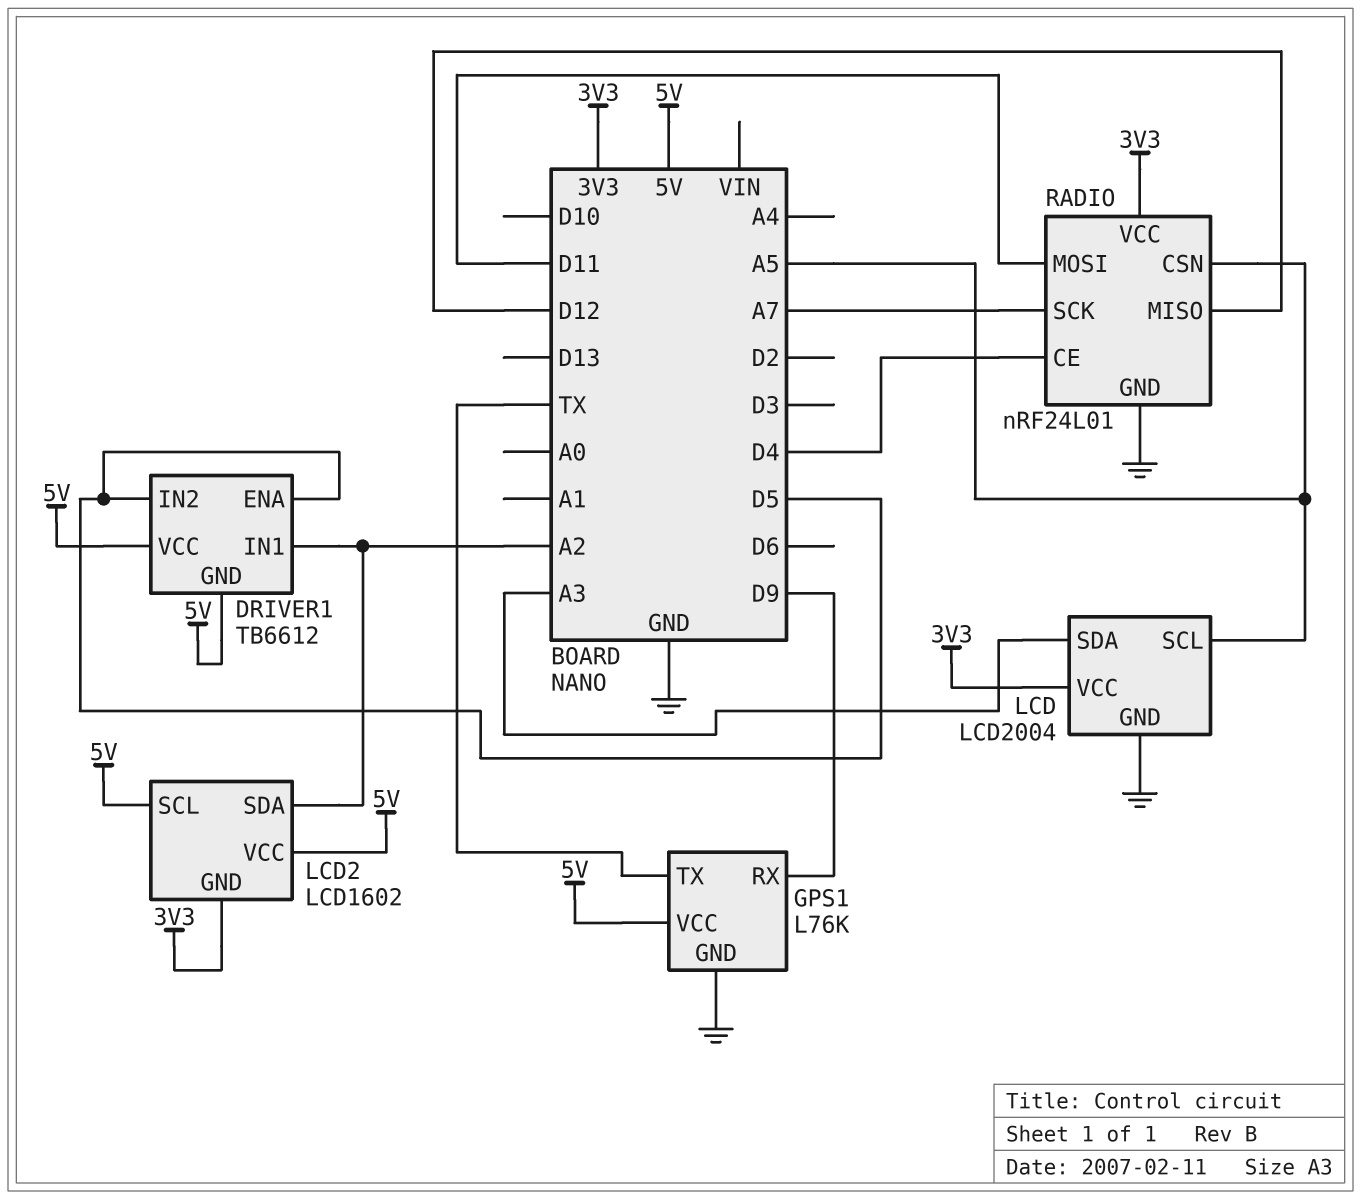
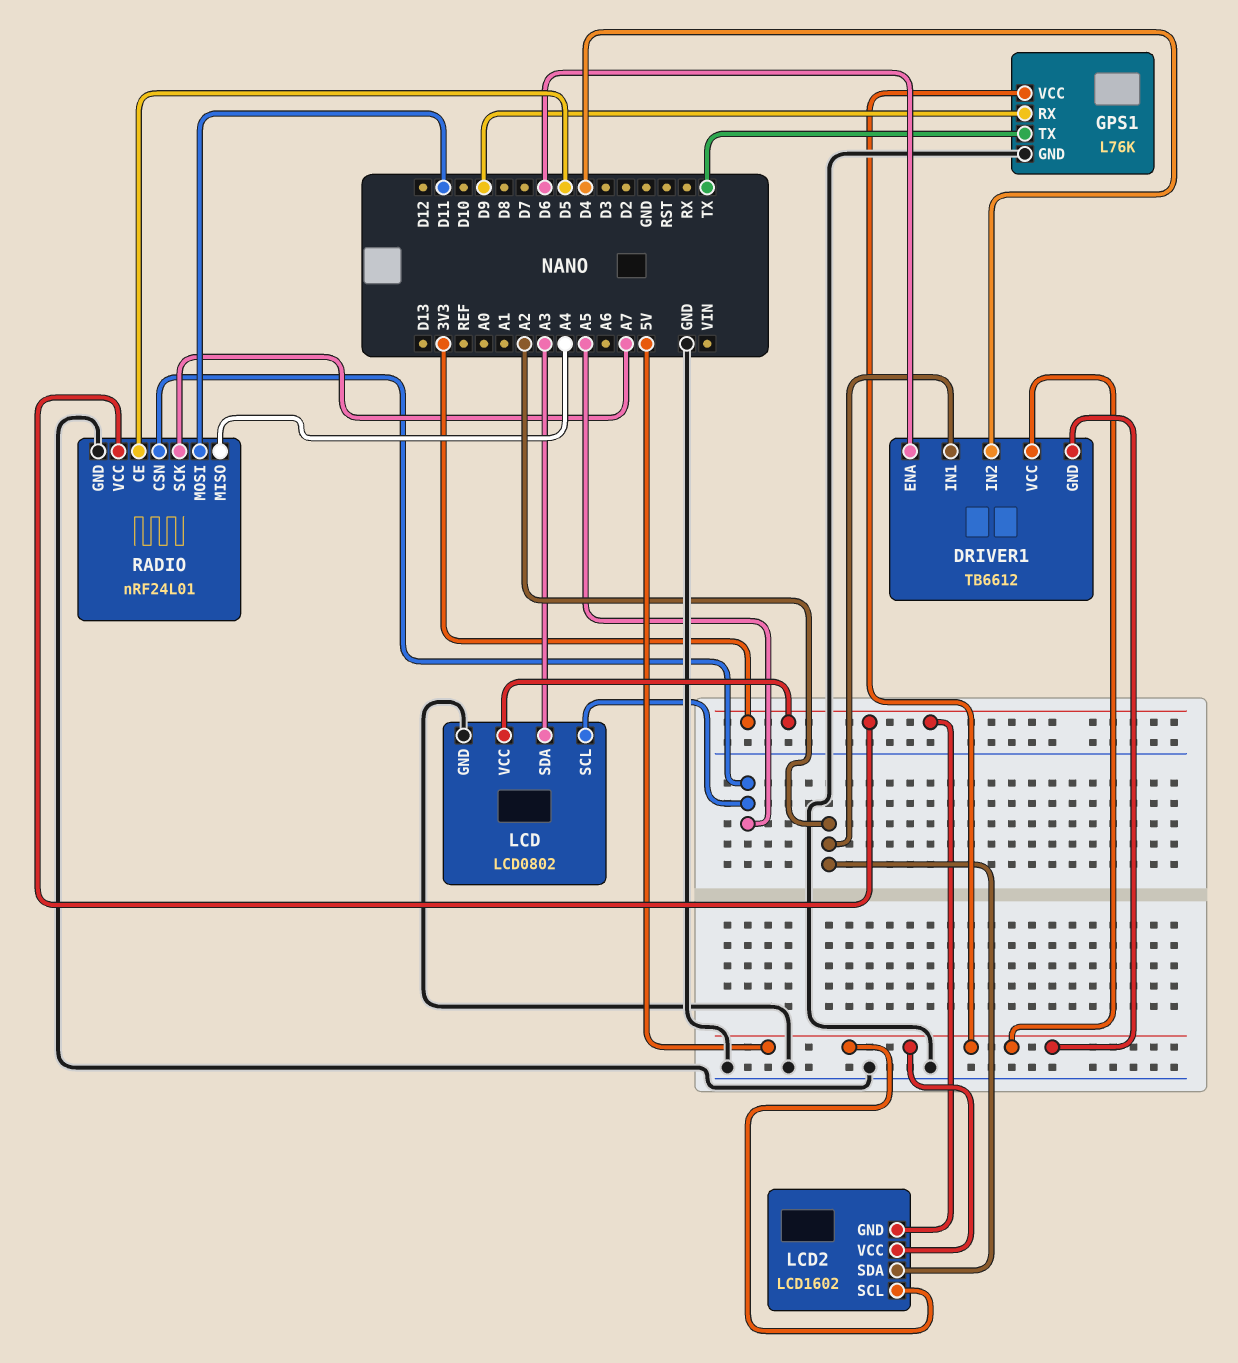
DRIVER1 pin ENA: D5 -> D6
DRIVER1 pin IN2: D5 -> D4
LCD: LCD2004 -> LCD0802
RADIO pin CE: D4 -> D5
RADIO pin MISO: D12 -> A4

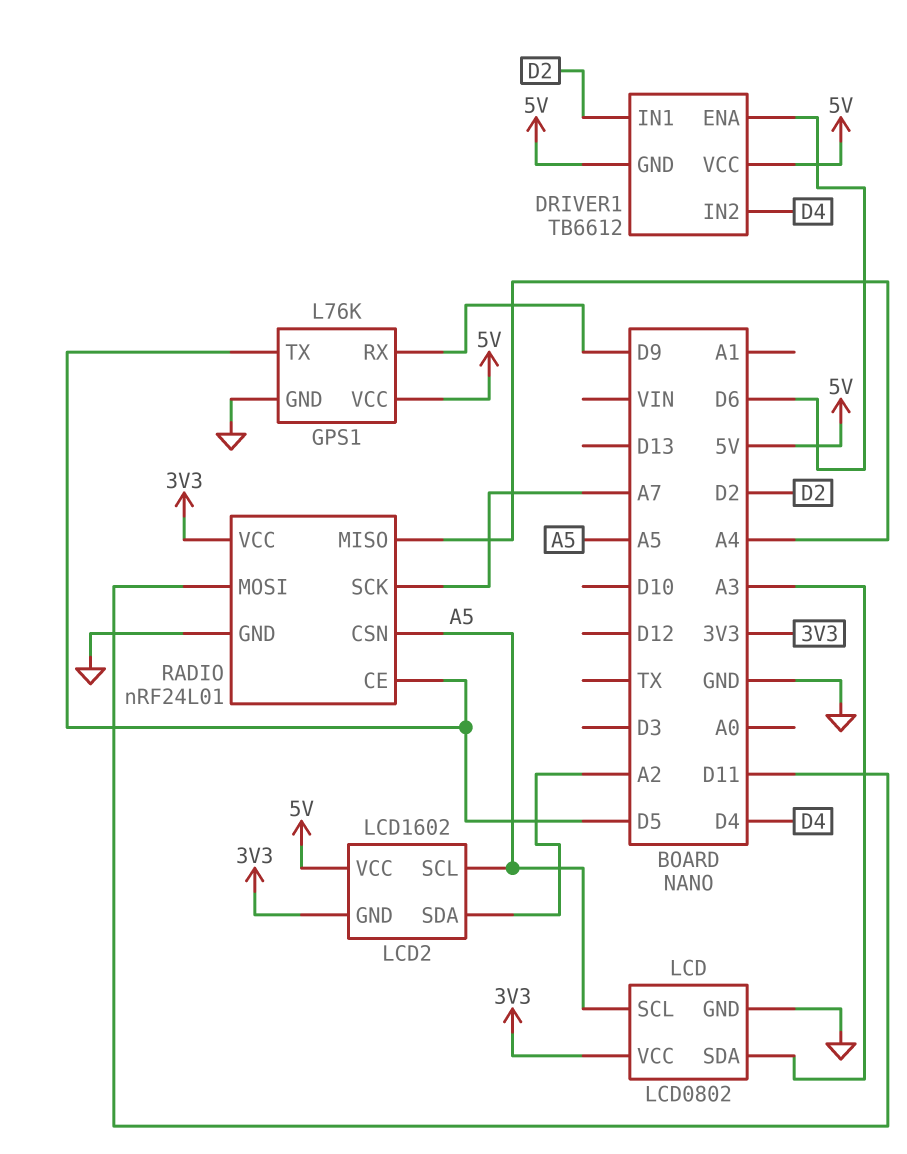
DRIVER1 pin IN1: A2 -> D2
GPS1 pin TX: TX -> D5
LCD2 pin SCL: 5V -> A5

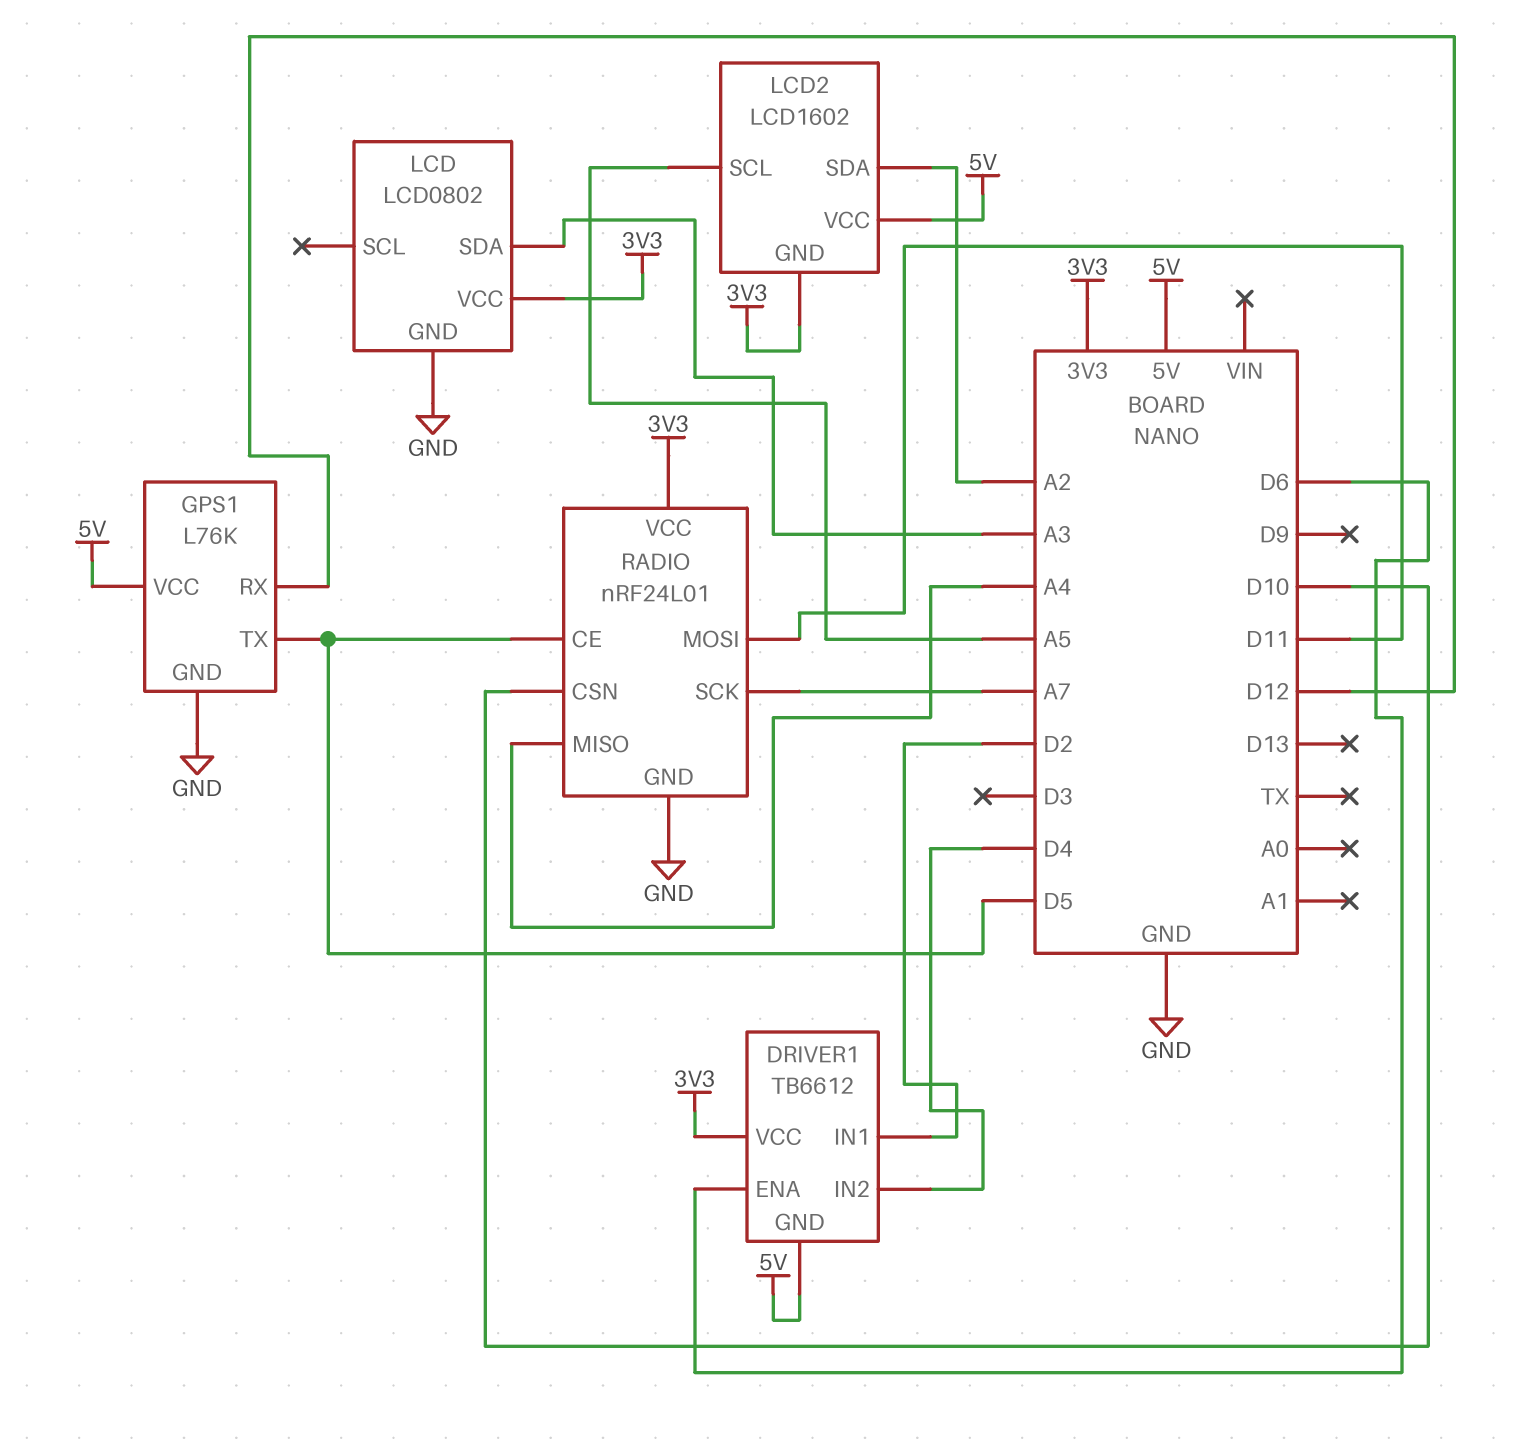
DRIVER1 pin VCC: 5V -> 3V3
GPS1 pin RX: D9 -> D12
LCD pin SCL: A5 -> none
RADIO pin CSN: A5 -> D10

